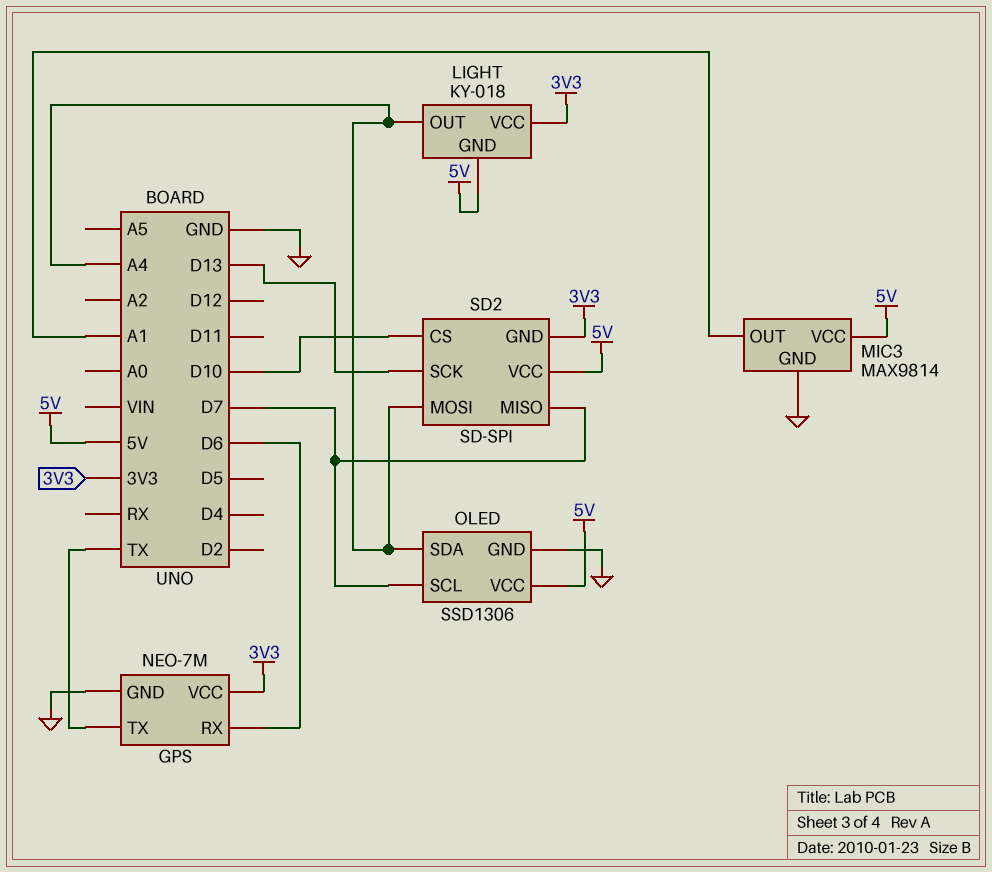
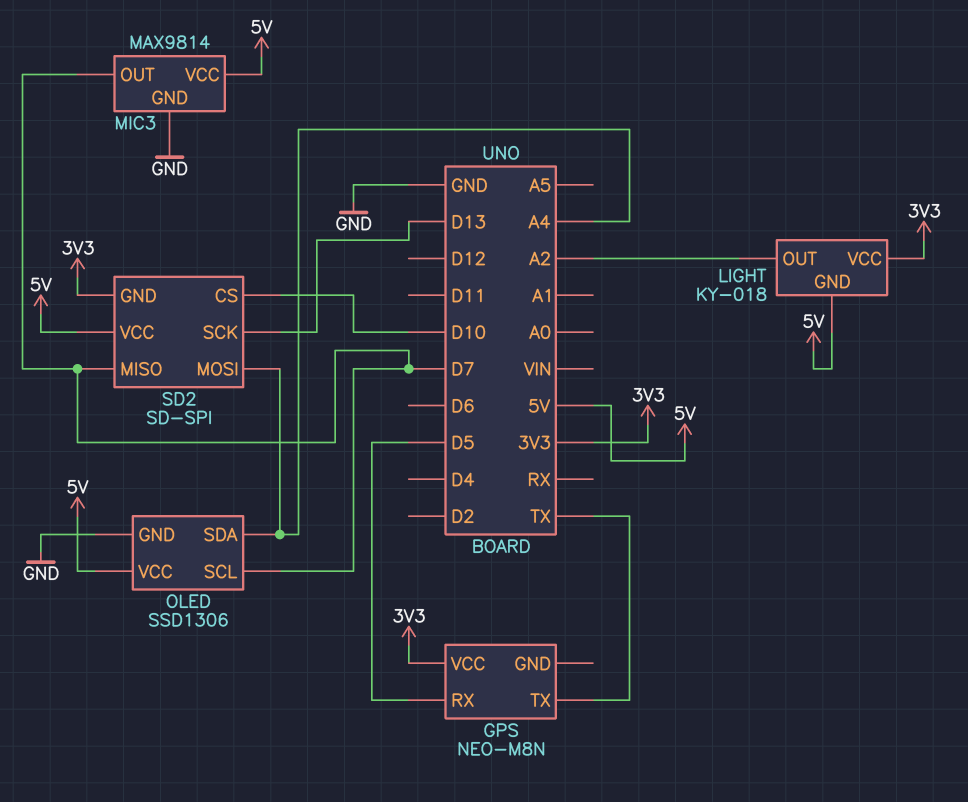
GPS: NEO-7M -> NEO-M8N
GPS pin GND: GND -> none
GPS pin RX: D6 -> D5
LIGHT pin OUT: A4 -> A2
MIC3 pin OUT: A1 -> D7

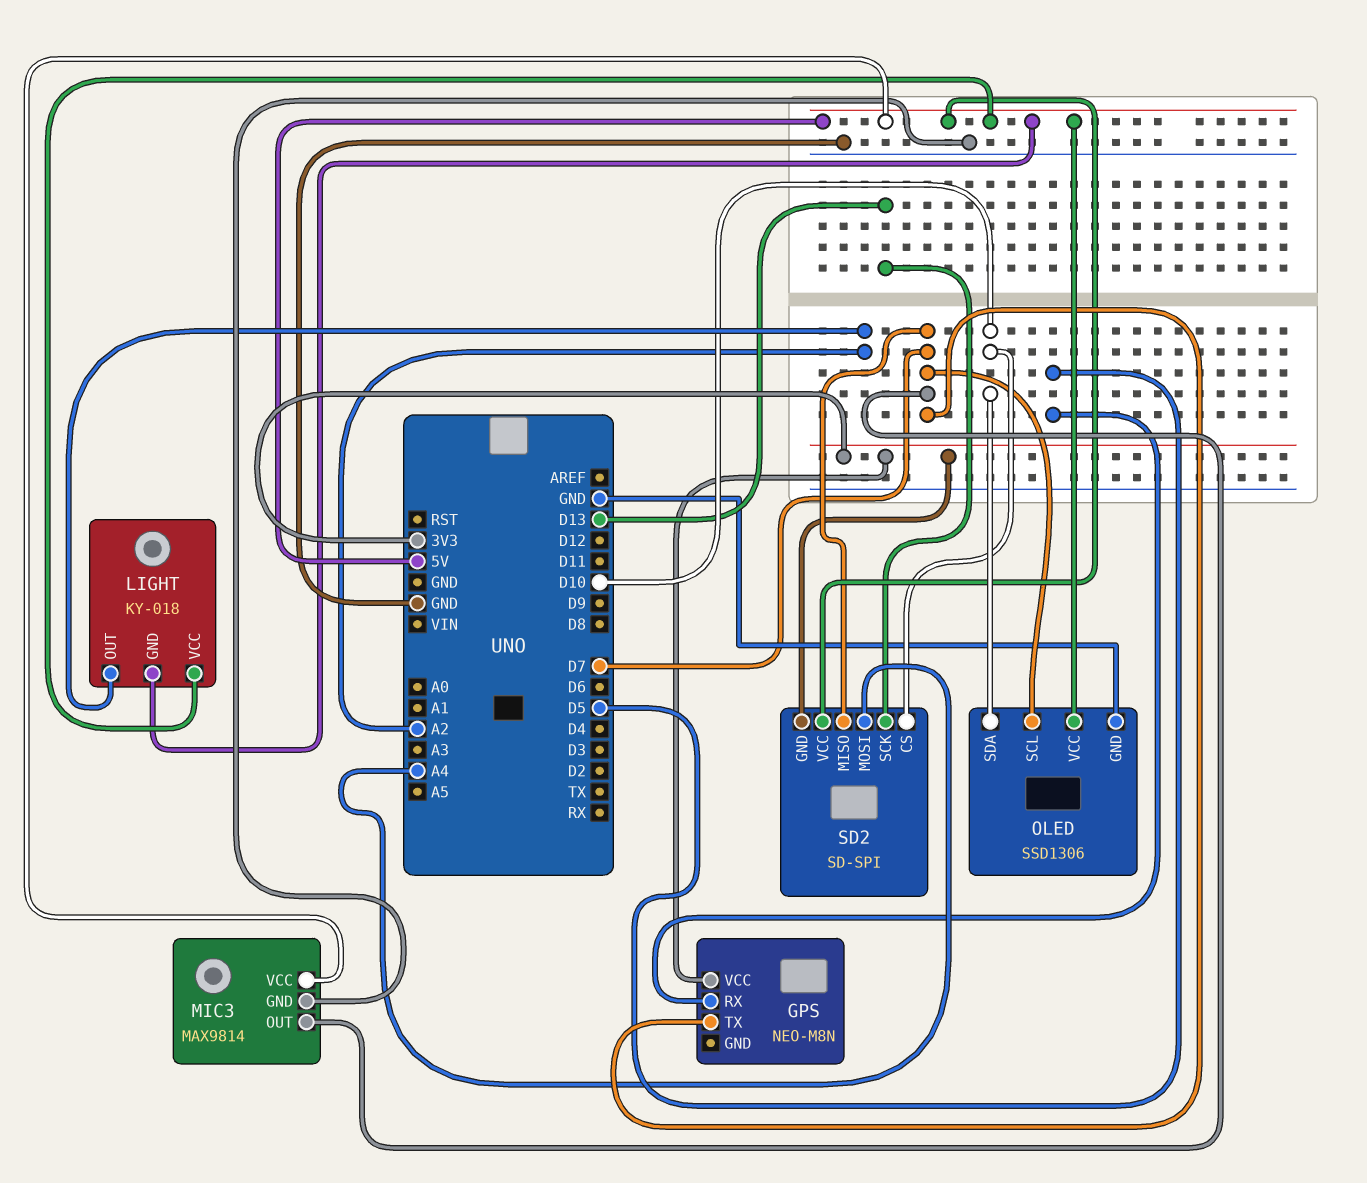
GPS pin TX: TX -> D7
LIGHT pin VCC: 3V3 -> 5V
OLED pin SDA: A4 -> D10

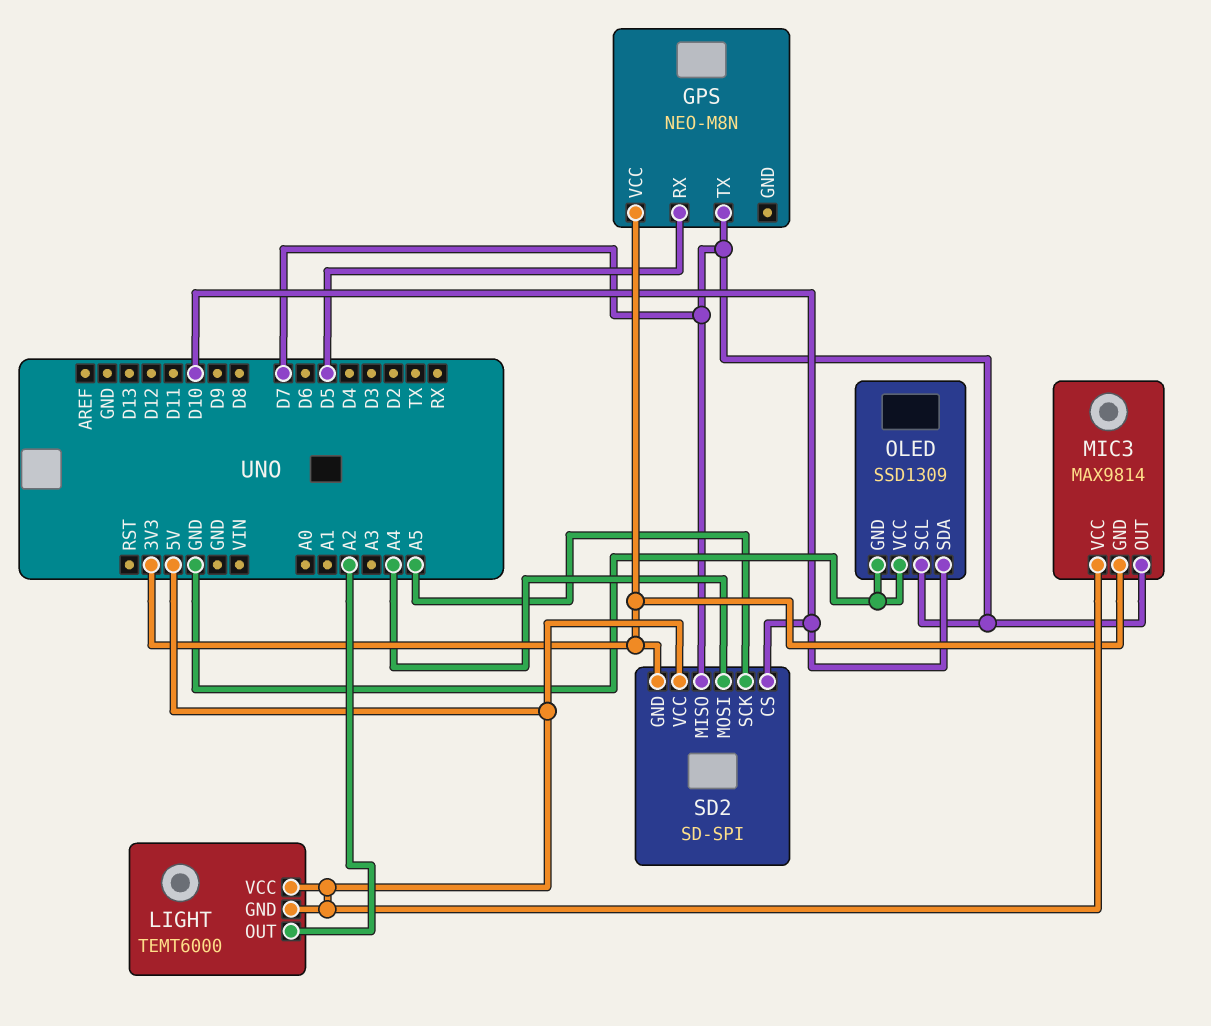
LIGHT: KY-018 -> TEMT6000
MIC3 pin GND: GND -> 3V3
OLED: SSD1306 -> SSD1309
OLED pin VCC: 5V -> GND
SD2 pin SCK: D13 -> A5

